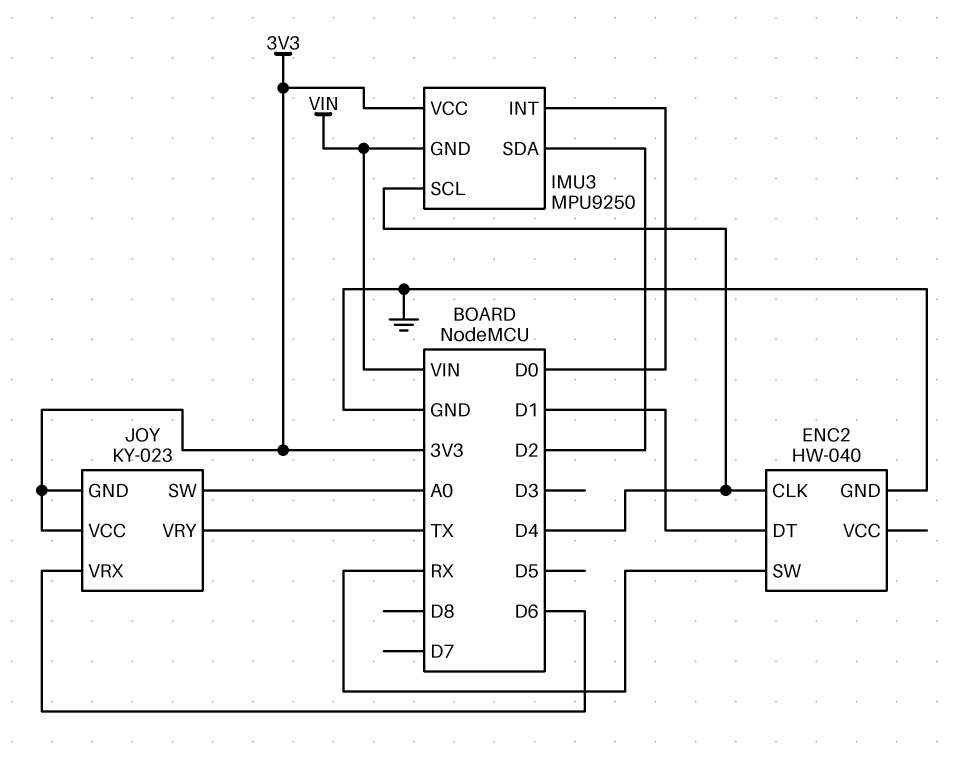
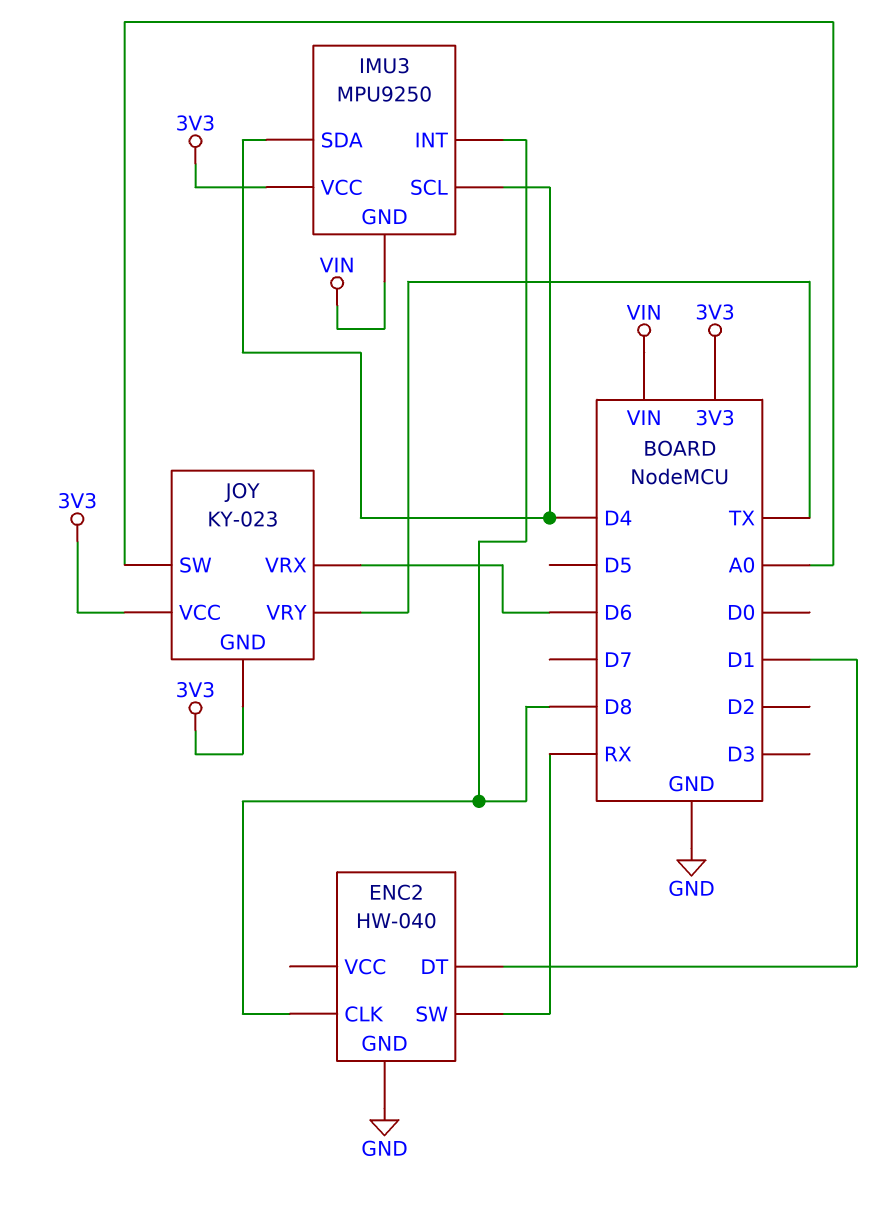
ENC2 pin CLK: D4 -> D8
IMU3 pin INT: D0 -> D8
IMU3 pin SDA: D2 -> D4

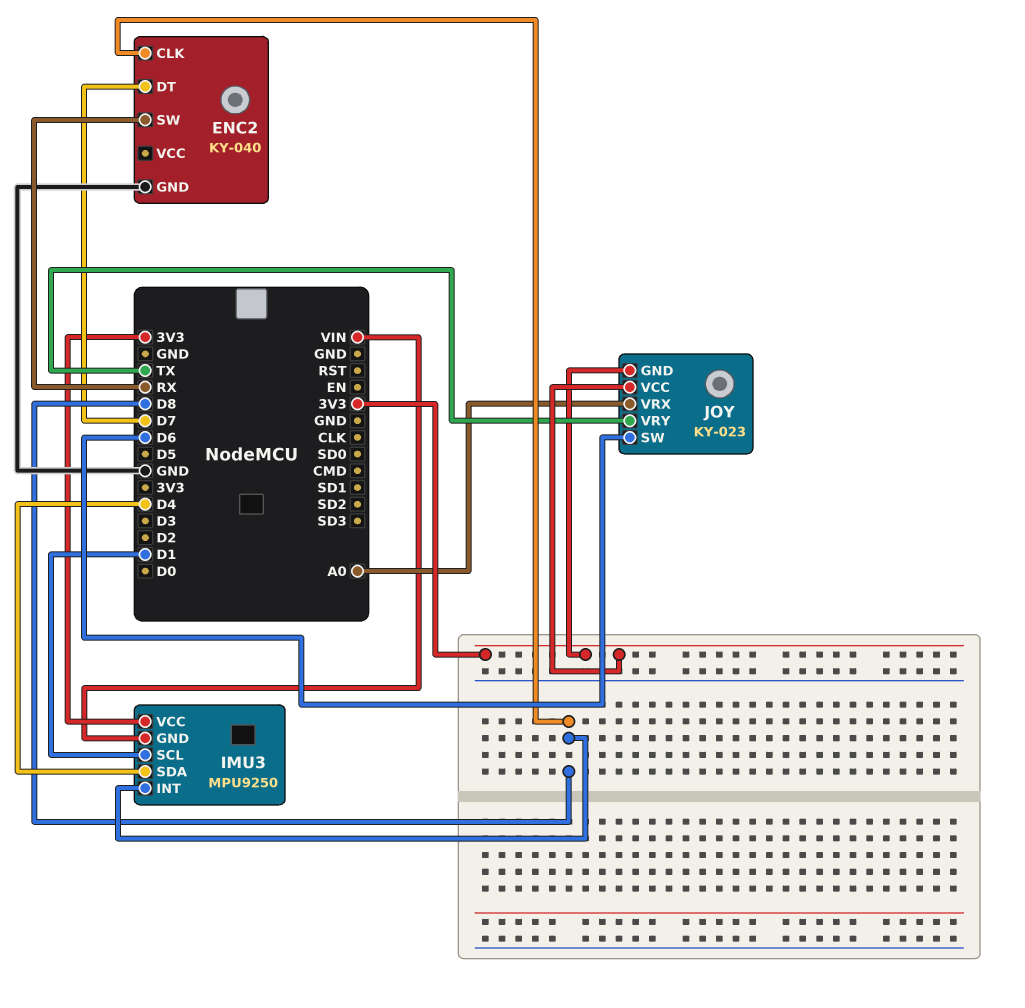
ENC2: HW-040 -> KY-040
ENC2 pin DT: D1 -> D7
IMU3 pin SCL: D4 -> D1
JOY pin SW: A0 -> D6
JOY pin VRX: D6 -> A0

